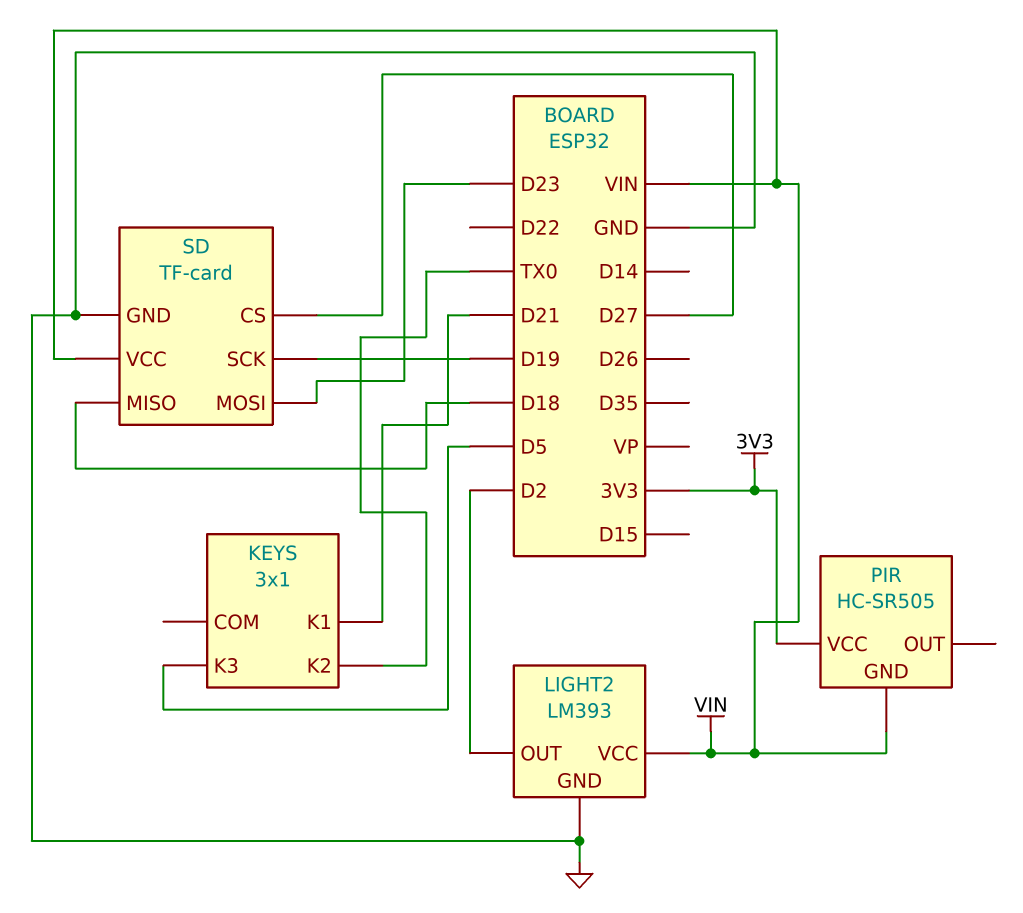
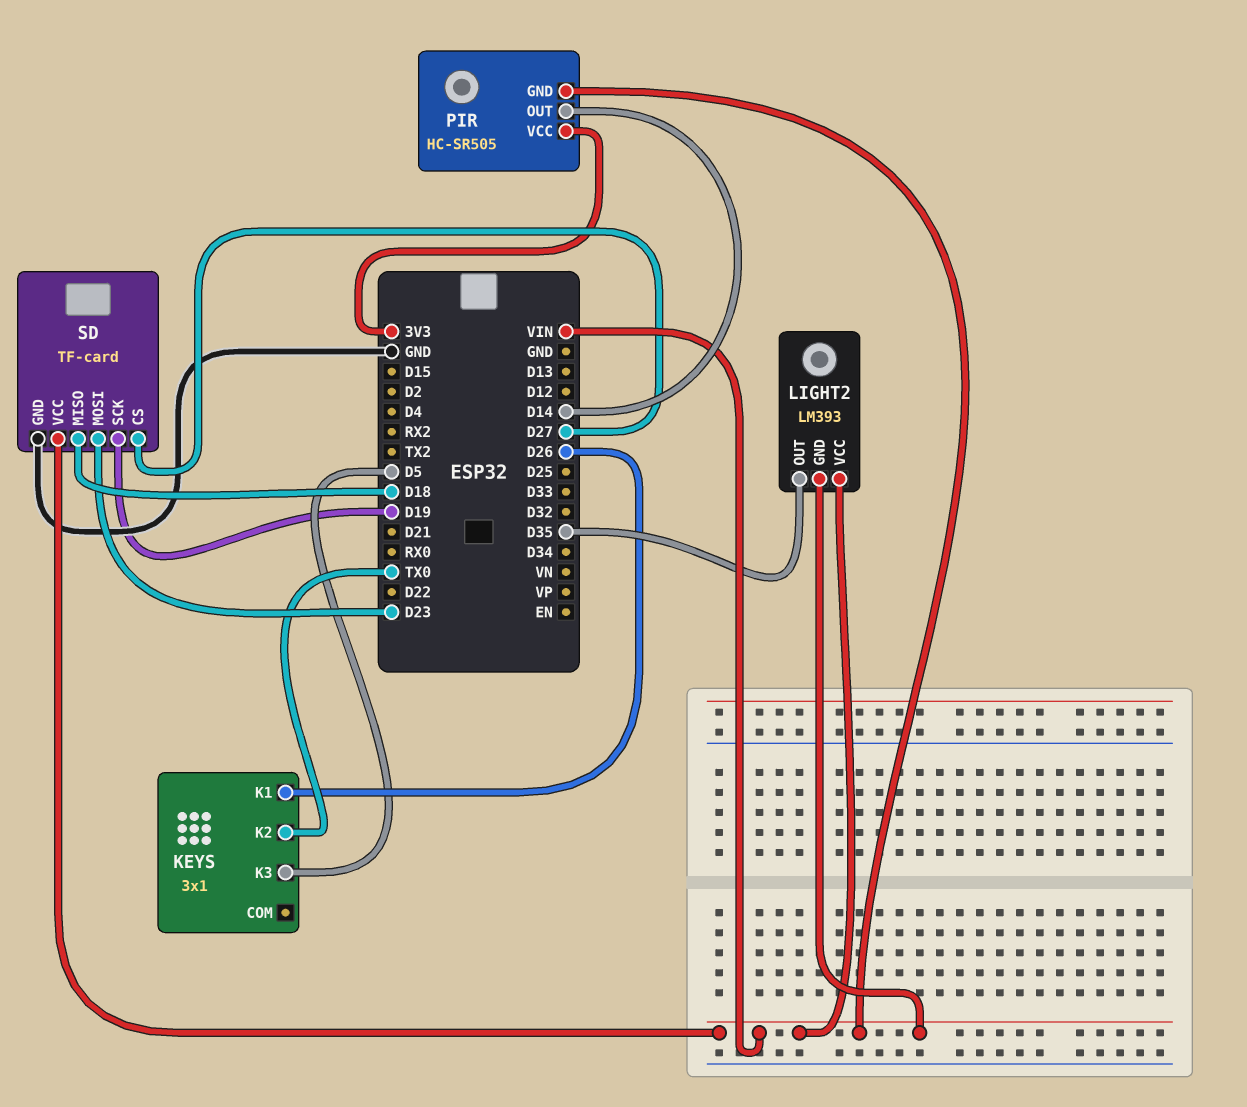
KEYS pin K1: D21 -> D26
LIGHT2 pin GND: GND -> VIN
LIGHT2 pin OUT: D2 -> D35
PIR pin OUT: none -> D14

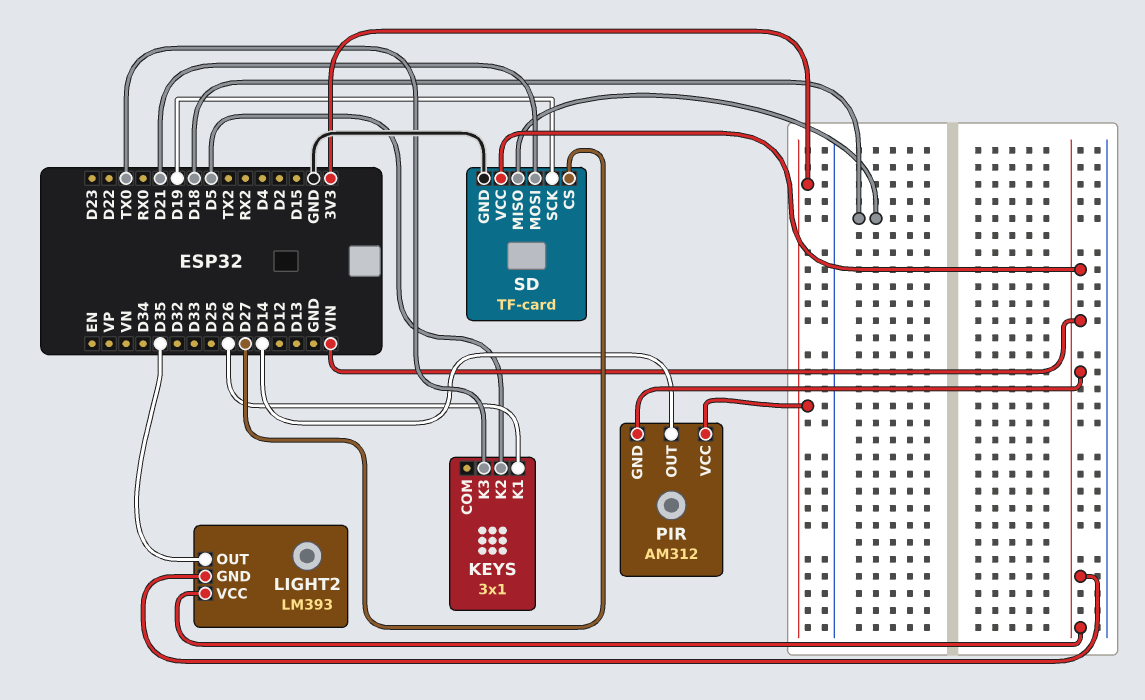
KEYS pin K2: TX0 -> D5
KEYS pin K3: D5 -> TX0
PIR: HC-SR505 -> AM312
SD pin MOSI: D23 -> D21

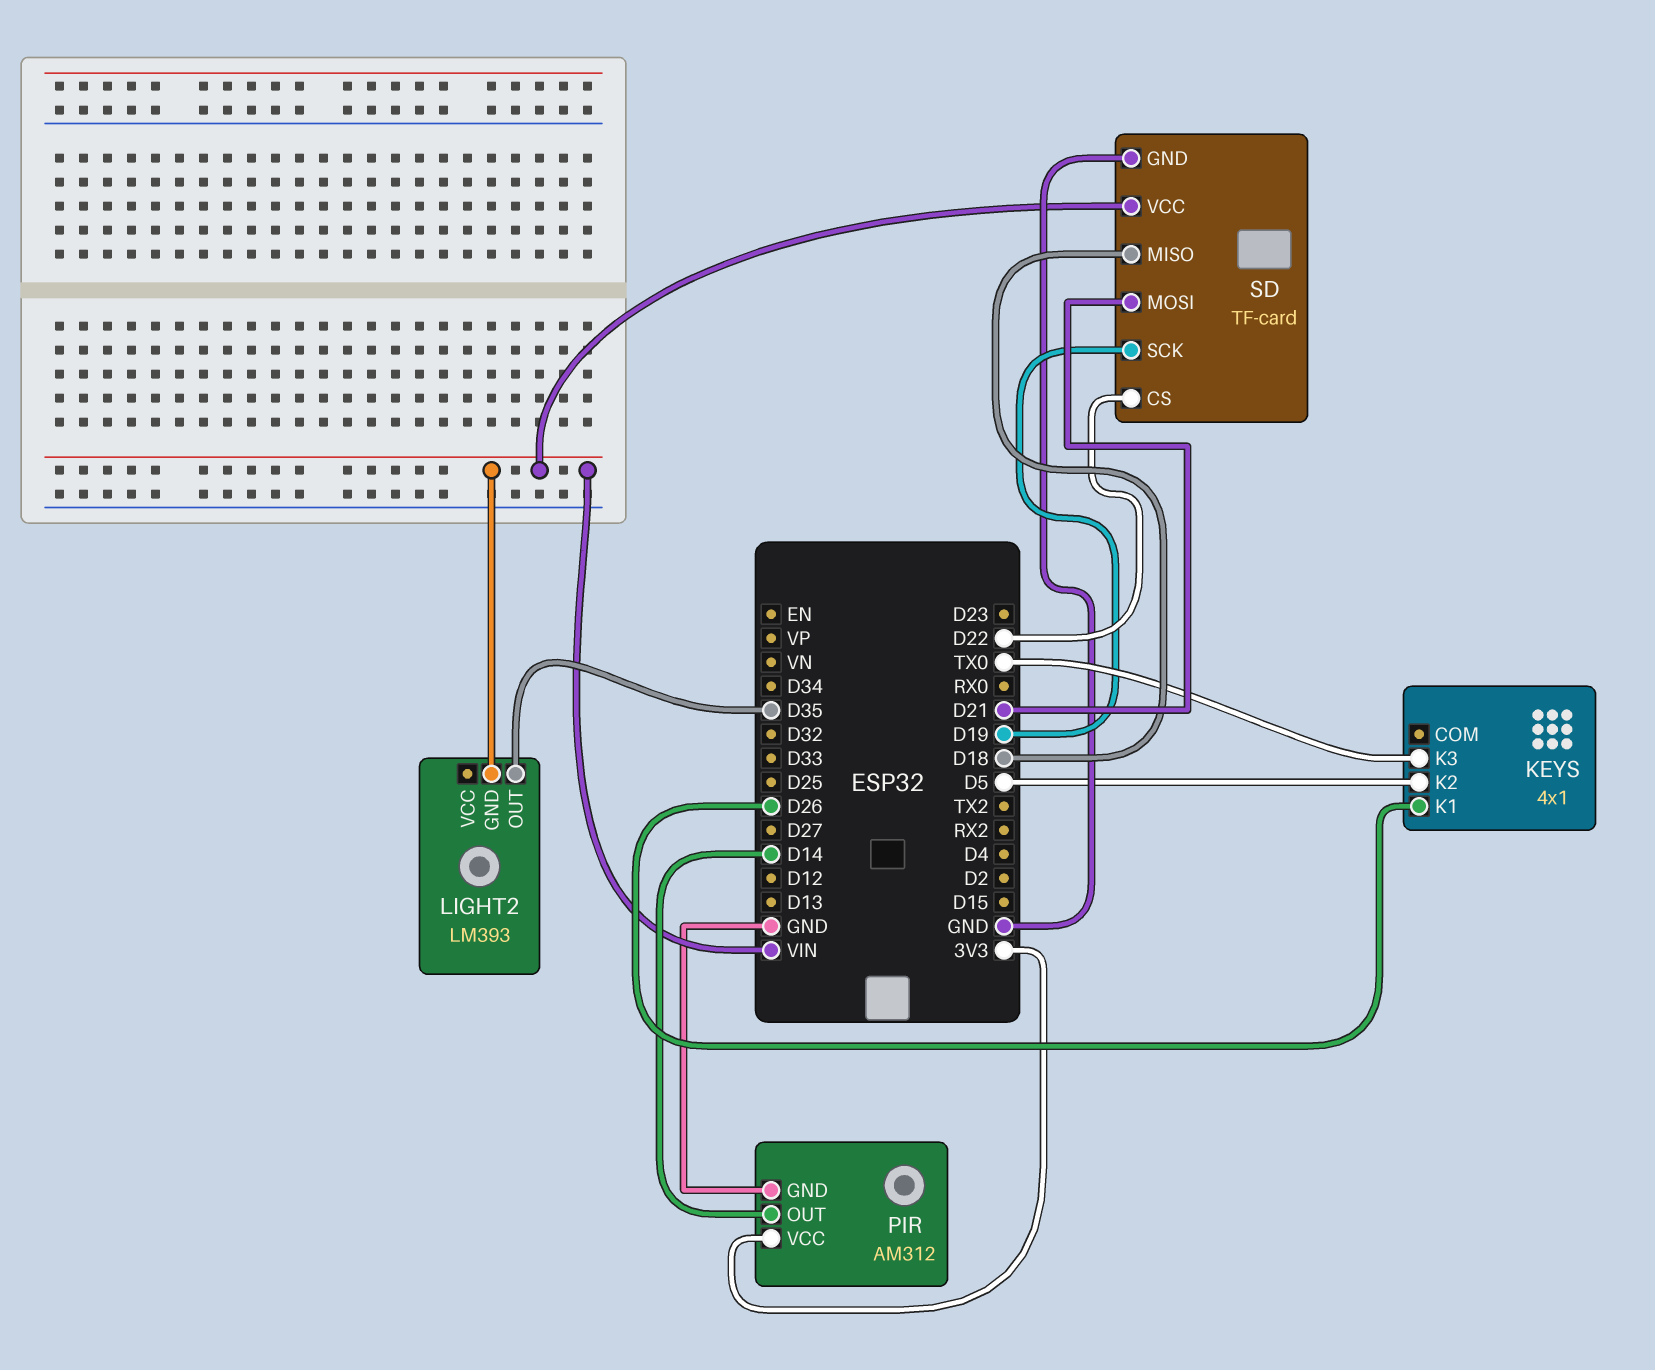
KEYS: 3x1 -> 4x1
LIGHT2 pin VCC: VIN -> none
PIR pin GND: VIN -> GND
SD pin CS: D27 -> D22

